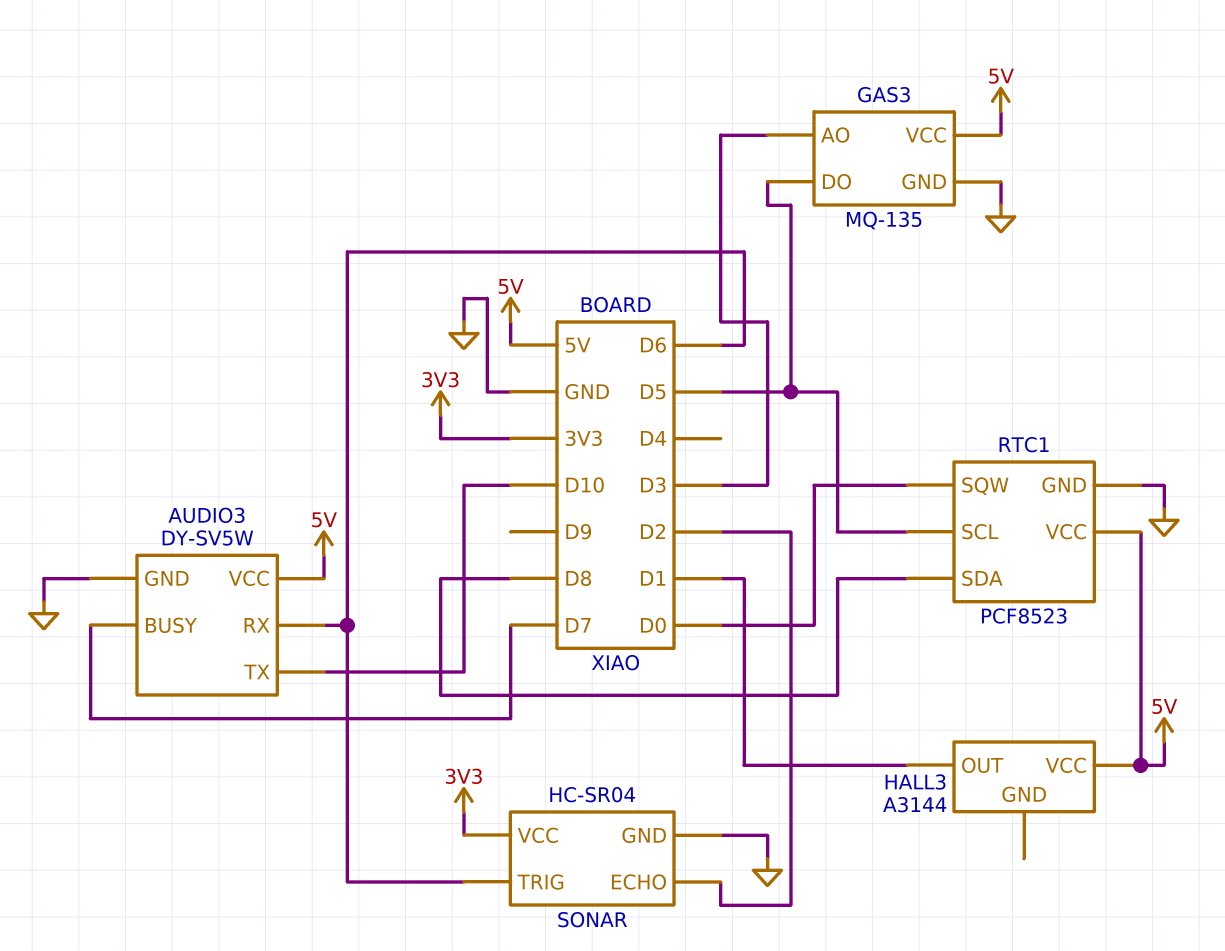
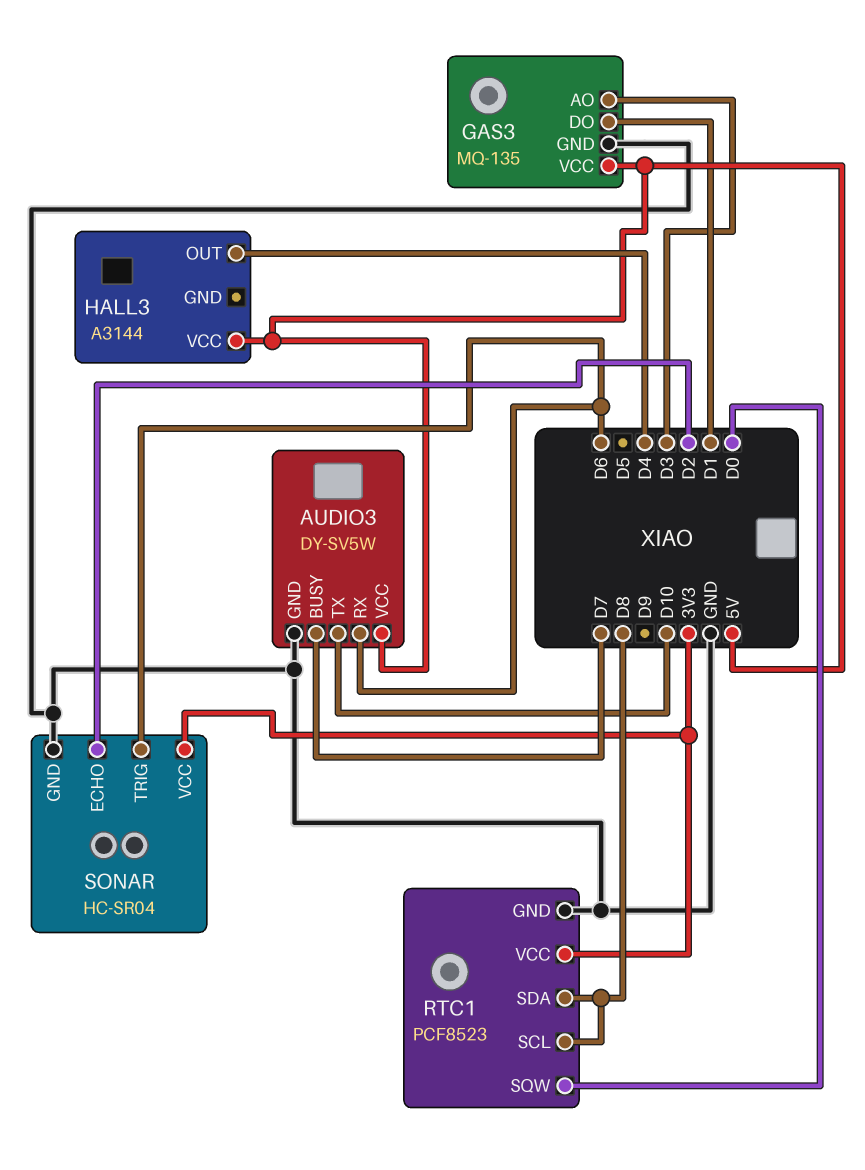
GAS3 pin DO: D5 -> D1
HALL3 pin OUT: D1 -> D4
RTC1 pin SCL: D5 -> D8
RTC1 pin VCC: 5V -> 3V3

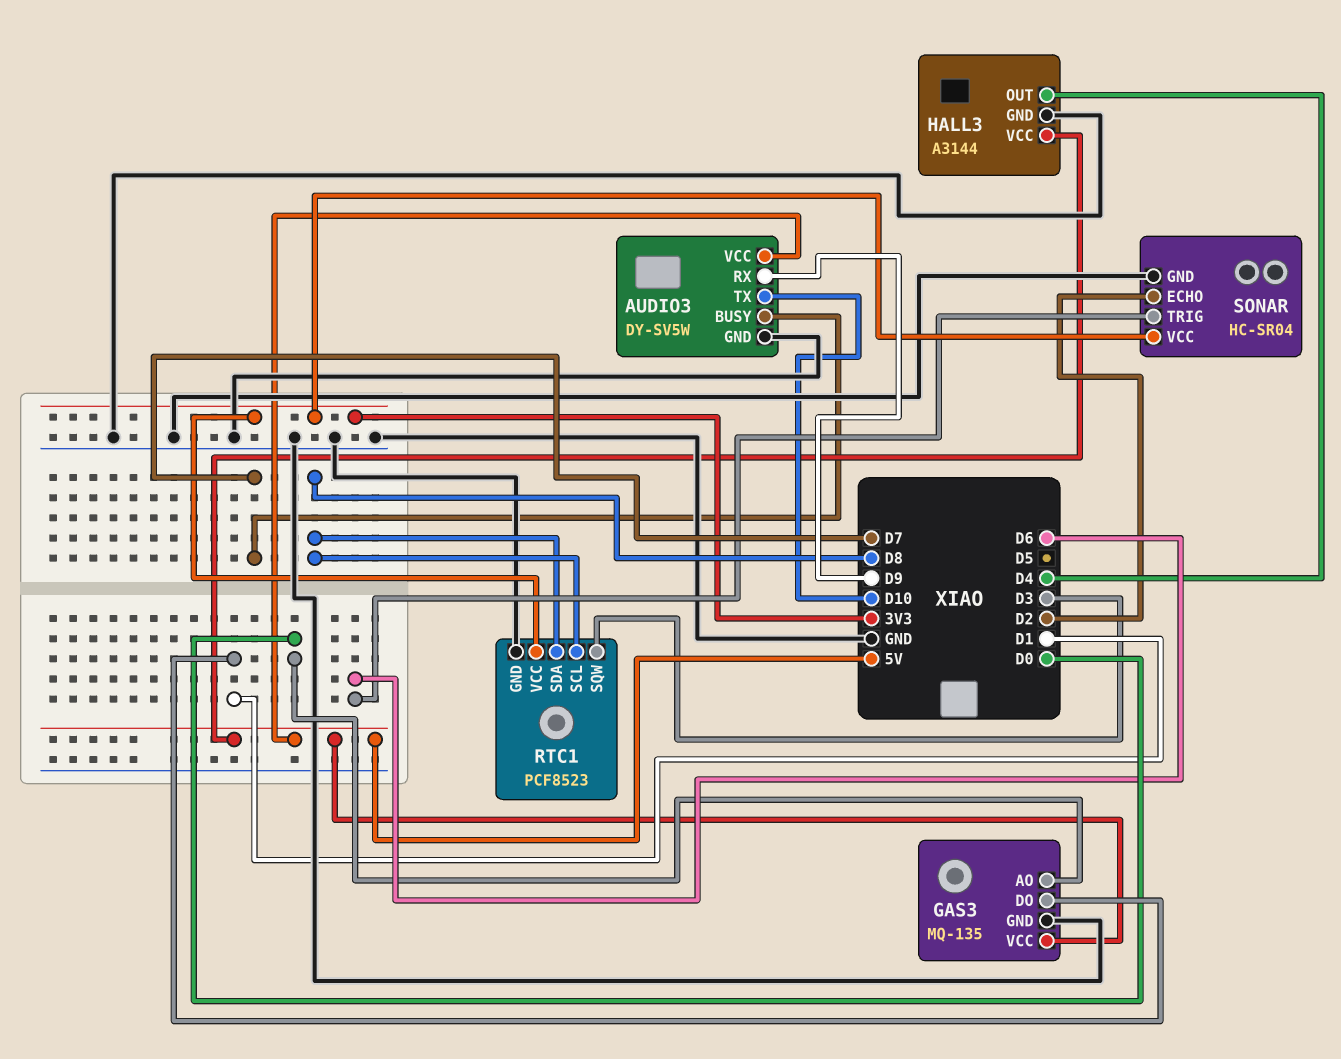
AUDIO3 pin RX: D6 -> D9
GAS3 pin AO: D3 -> D0
HALL3 pin GND: none -> GND
RTC1 pin SQW: D0 -> D3

